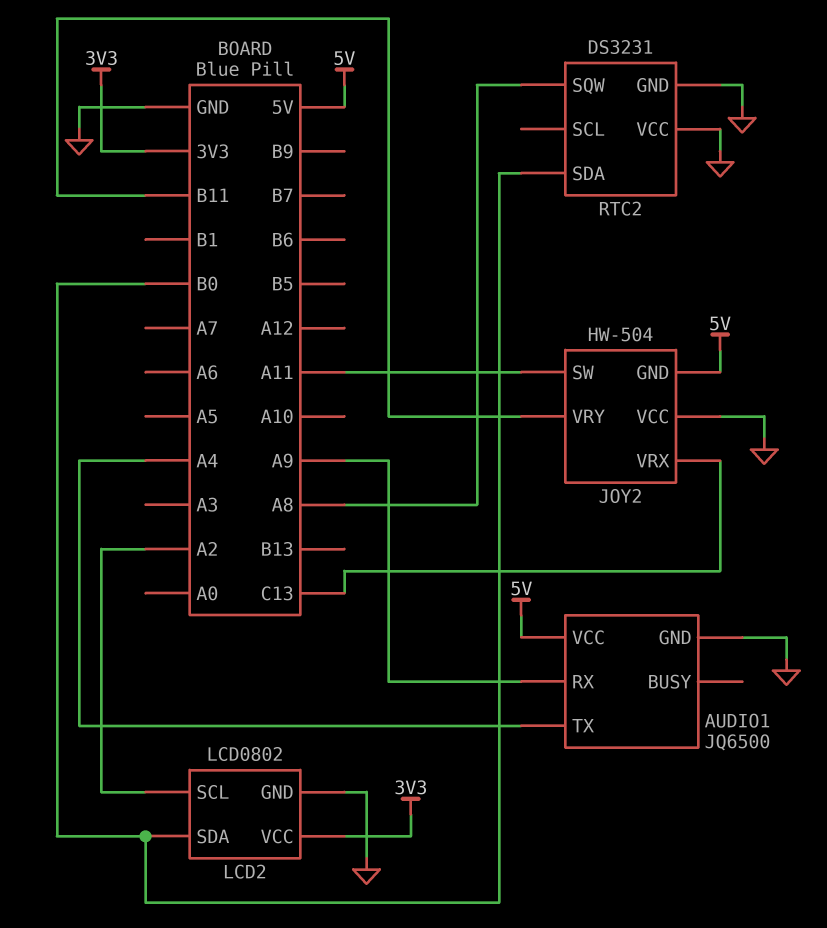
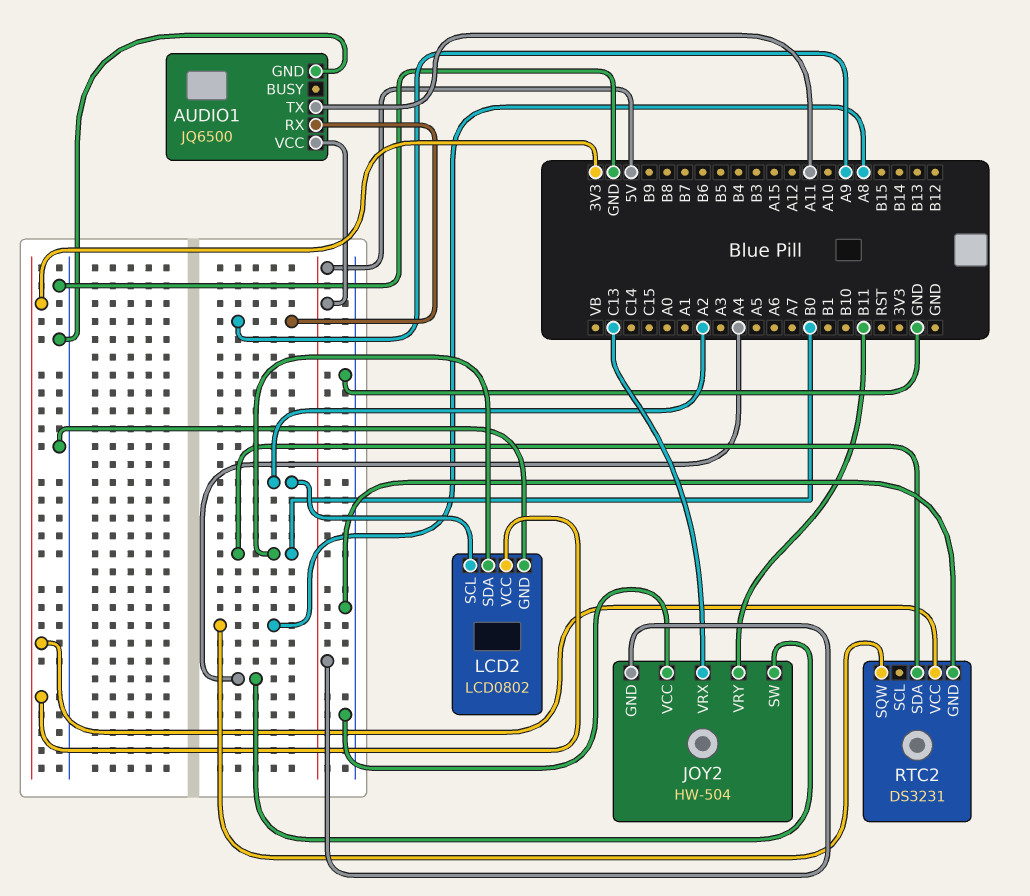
AUDIO1 pin TX: A4 -> A11
JOY2 pin SW: A11 -> A4
RTC2 pin VCC: GND -> 3V3

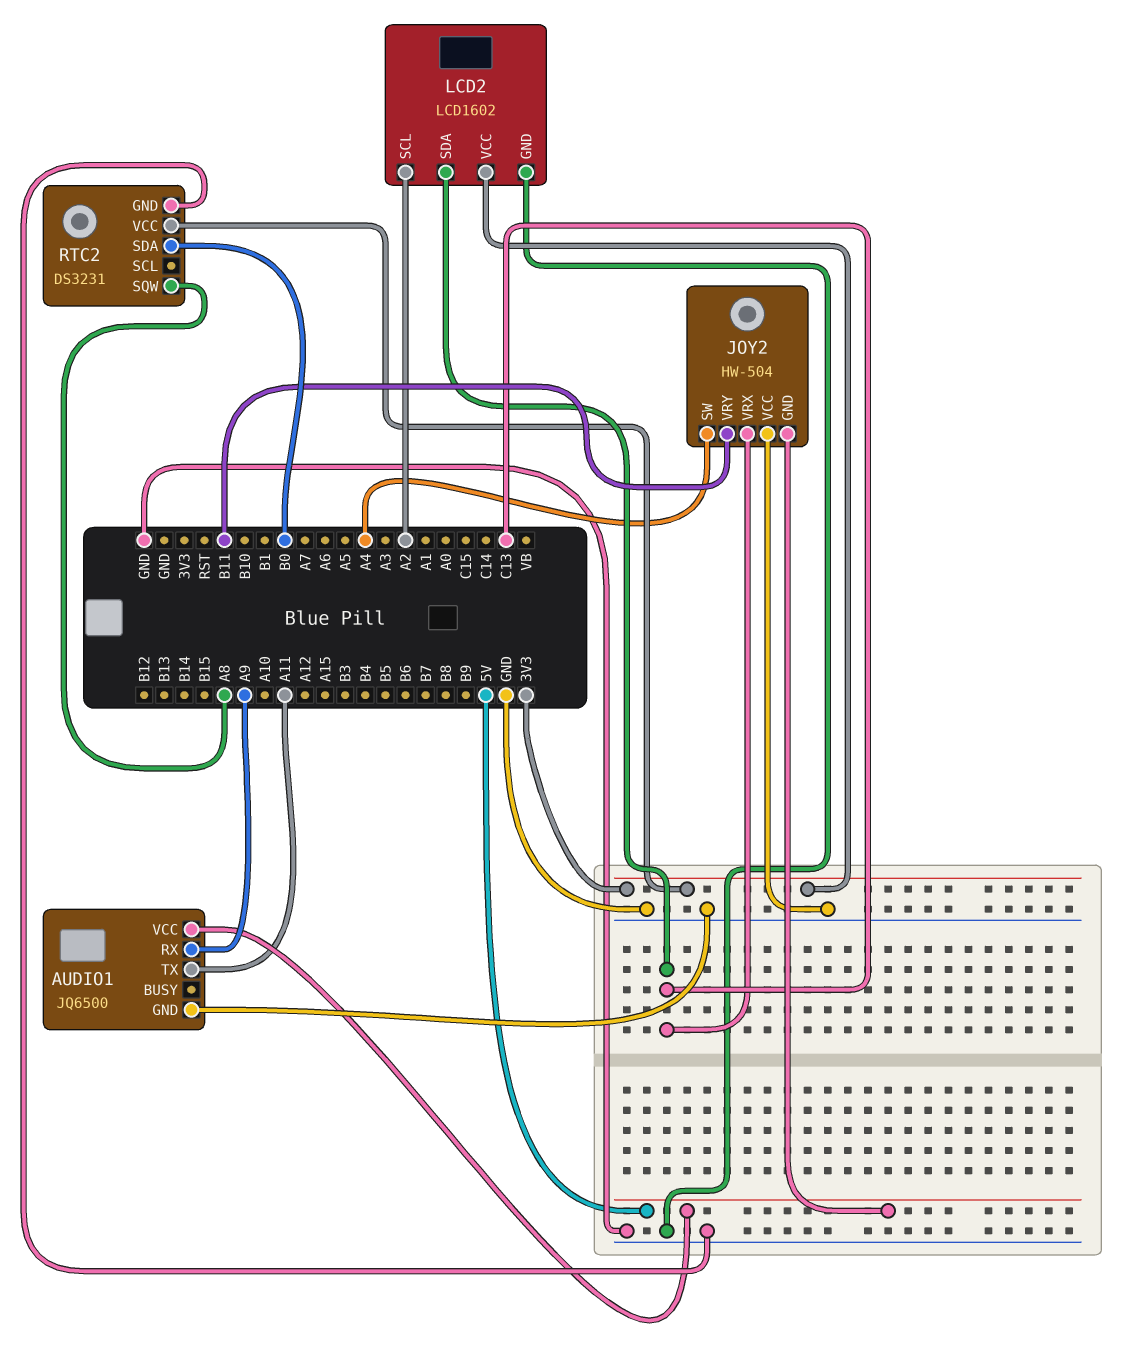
LCD2: LCD0802 -> LCD1602
LCD2 pin SDA: B0 -> C13

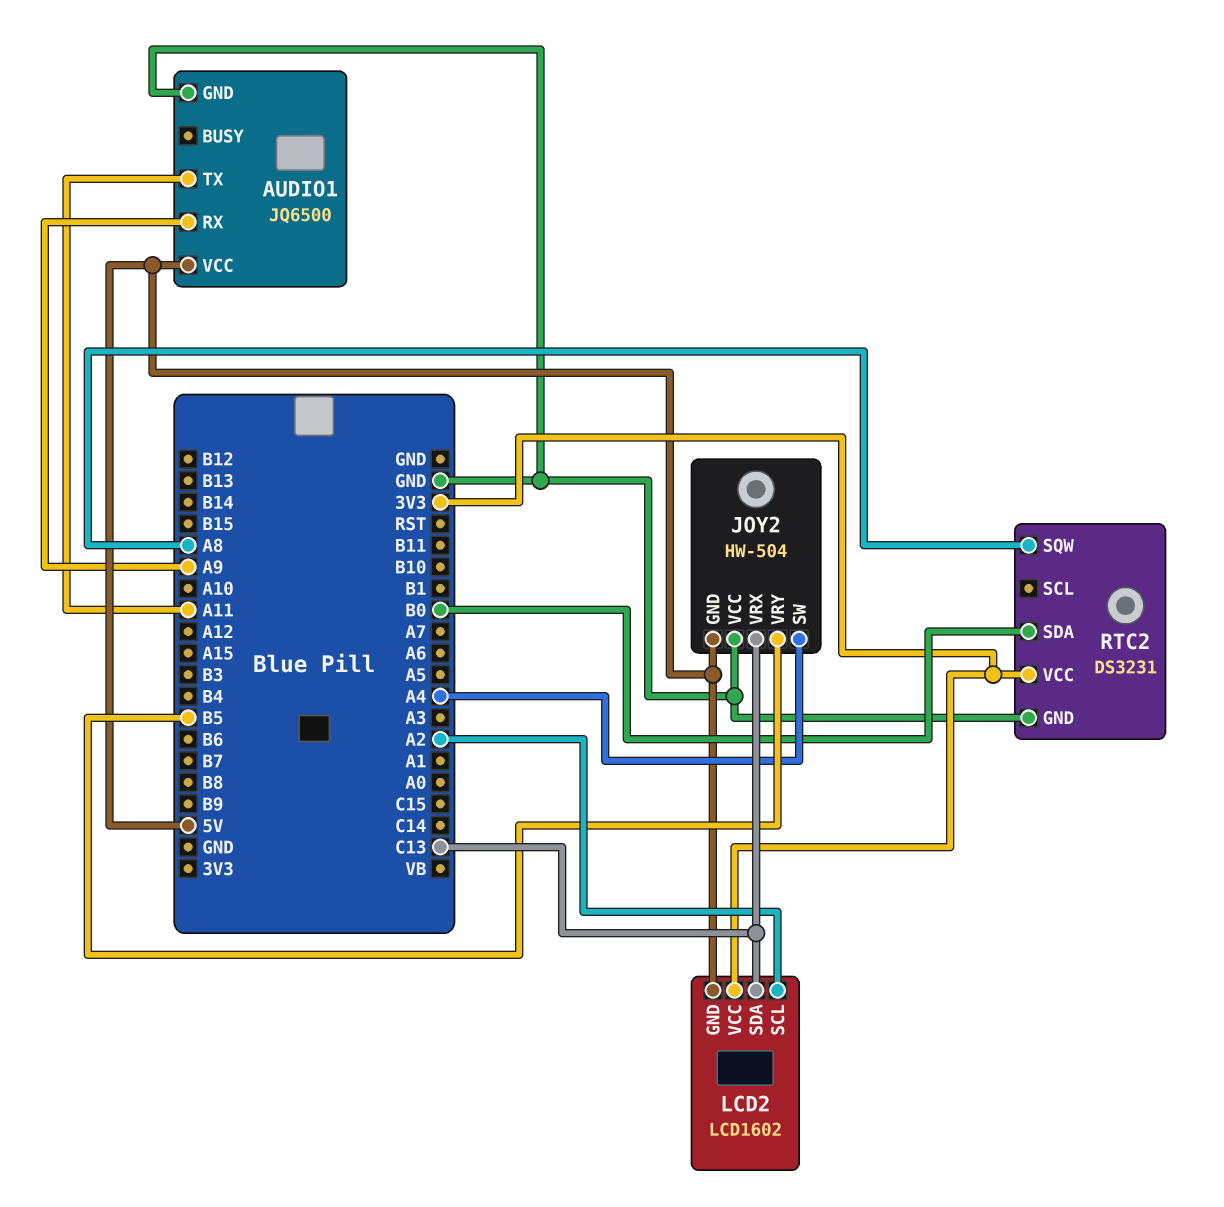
JOY2 pin VRY: B11 -> B5
LCD2 pin GND: GND -> 5V

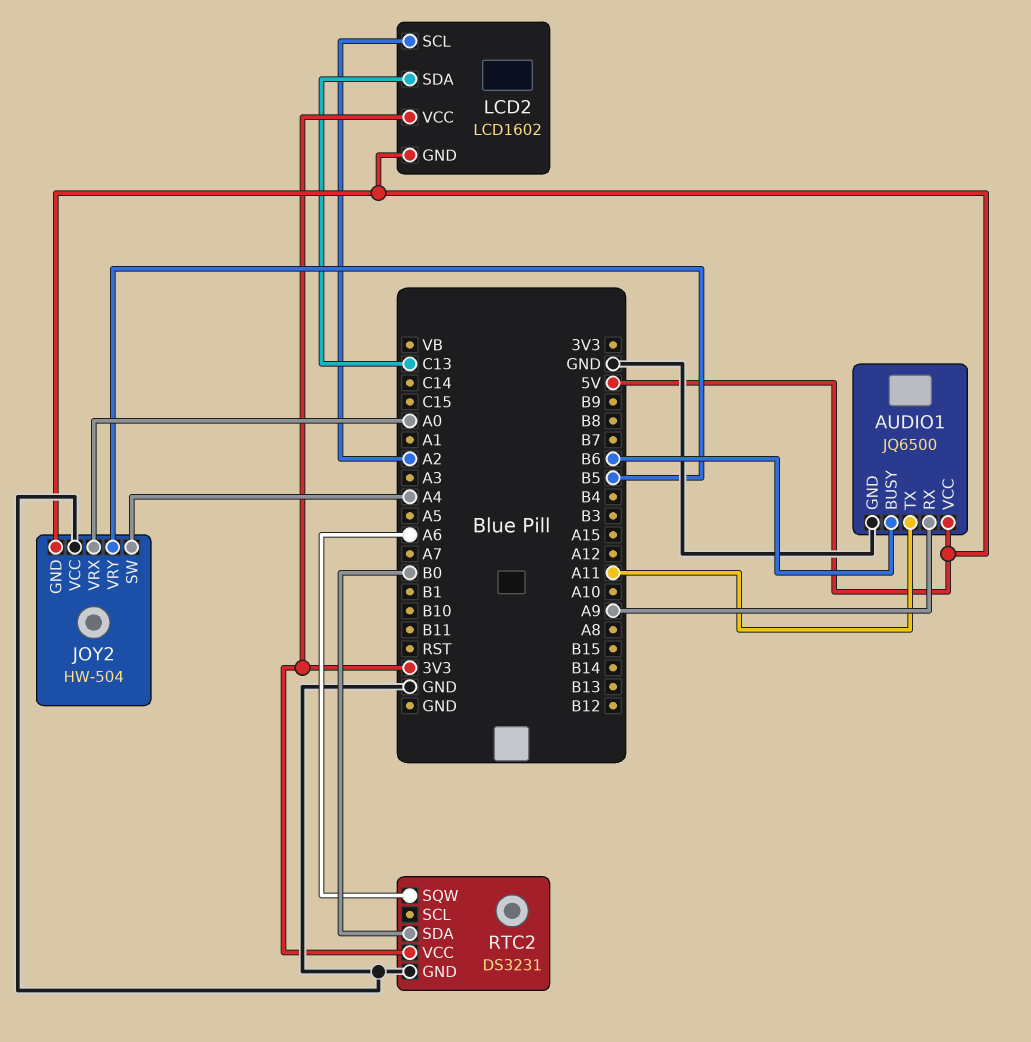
AUDIO1 pin BUSY: none -> B6
JOY2 pin VRX: C13 -> A0
RTC2 pin SQW: A8 -> A6

